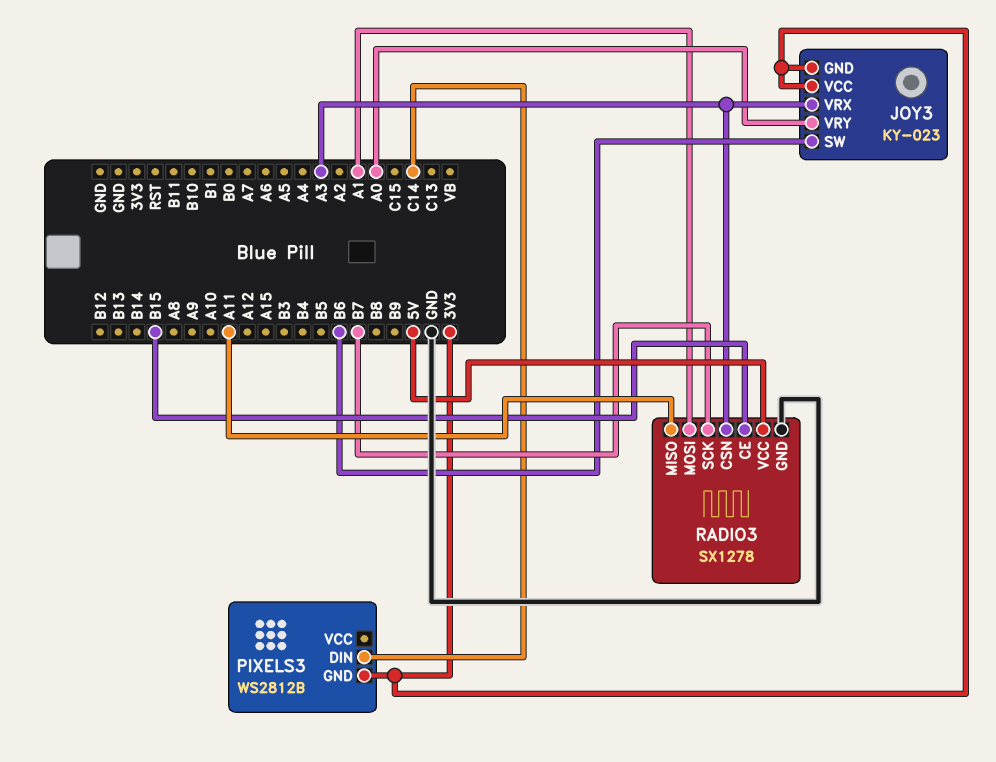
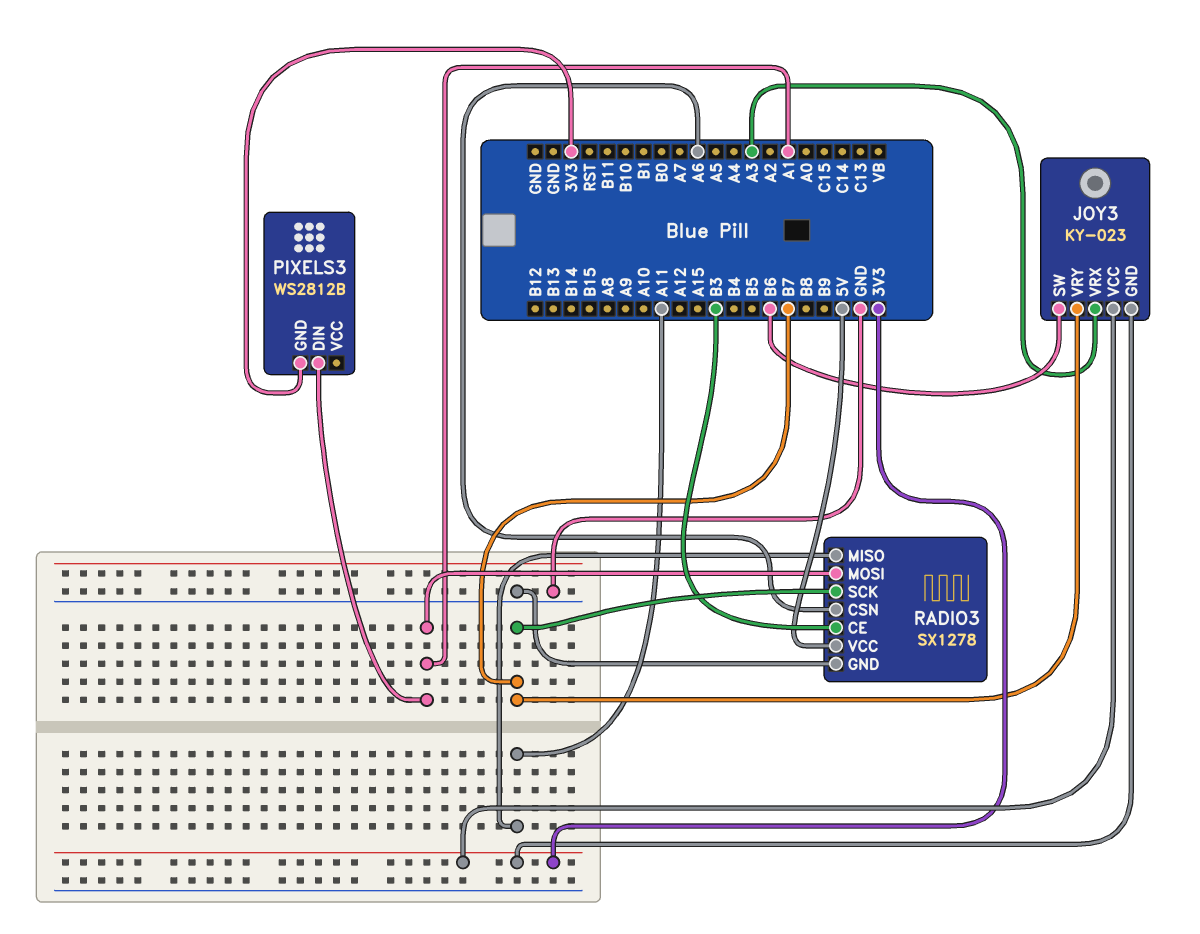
JOY3 pin VRY: A0 -> B7
PIXELS3 pin DIN: C14 -> A1
RADIO3 pin CE: B15 -> B3
RADIO3 pin CSN: A3 -> A6

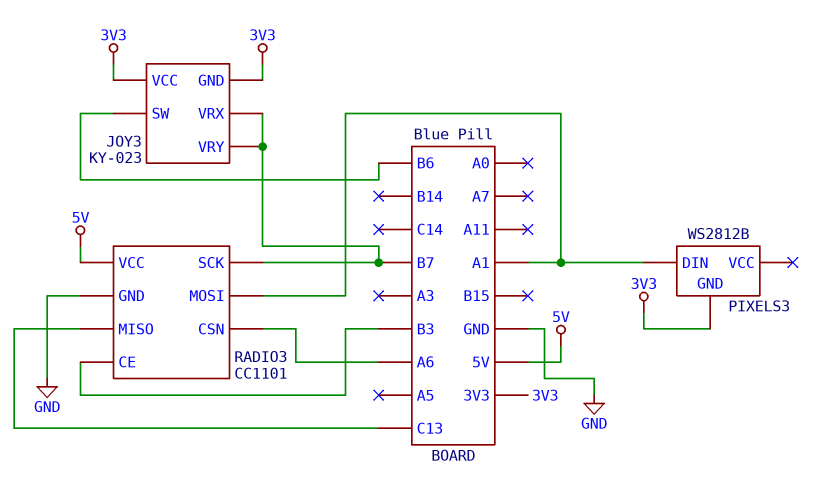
JOY3 pin VRX: A3 -> B7
RADIO3: SX1278 -> CC1101
RADIO3 pin MISO: A11 -> C13

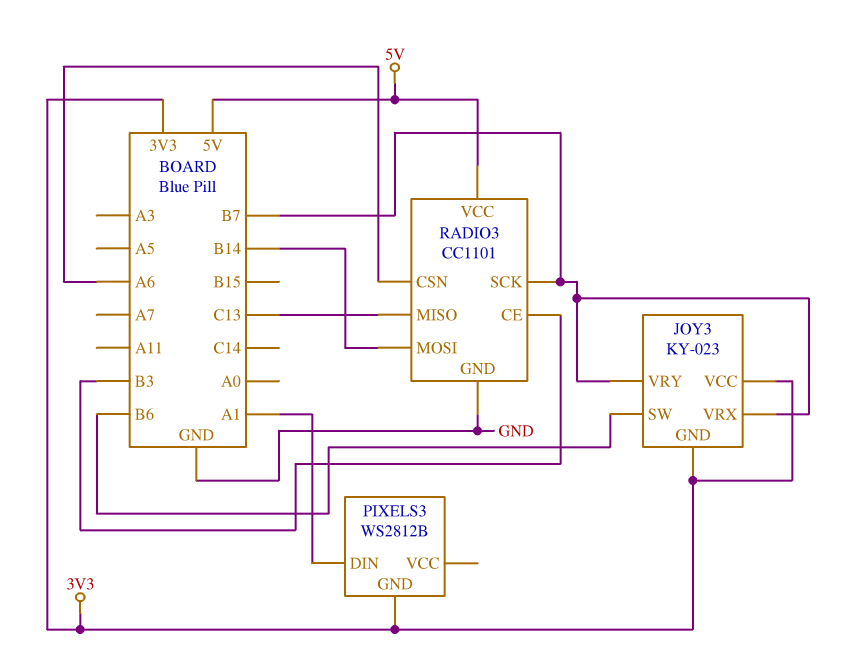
RADIO3 pin MOSI: A1 -> B14

